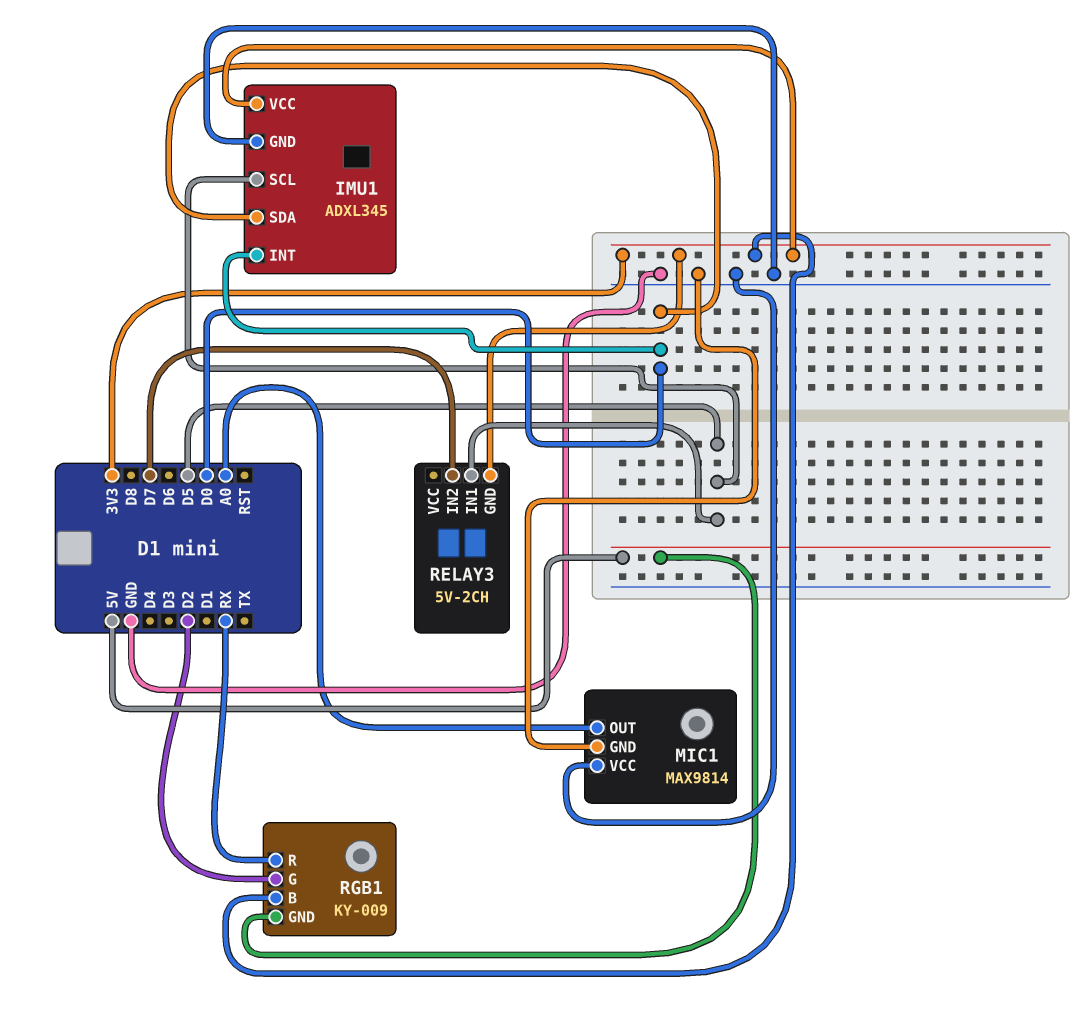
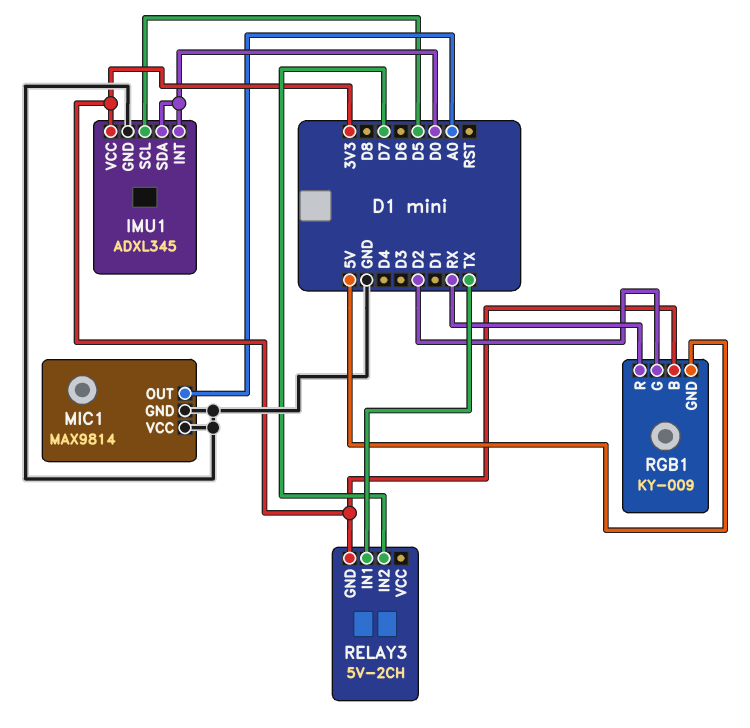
RELAY3 pin IN1: D5 -> TX

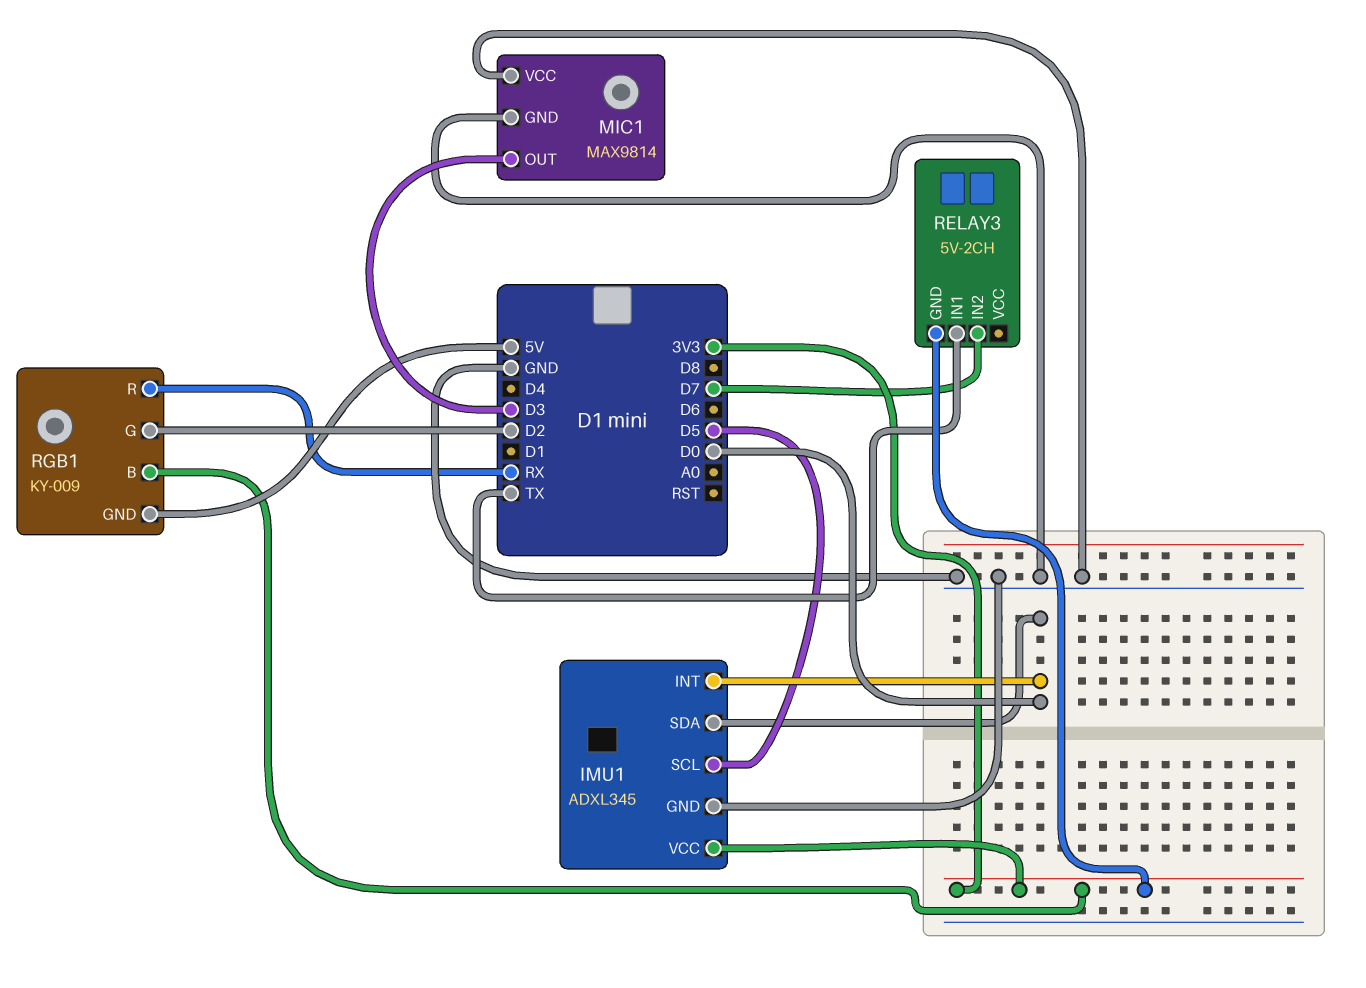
MIC1 pin OUT: A0 -> D3

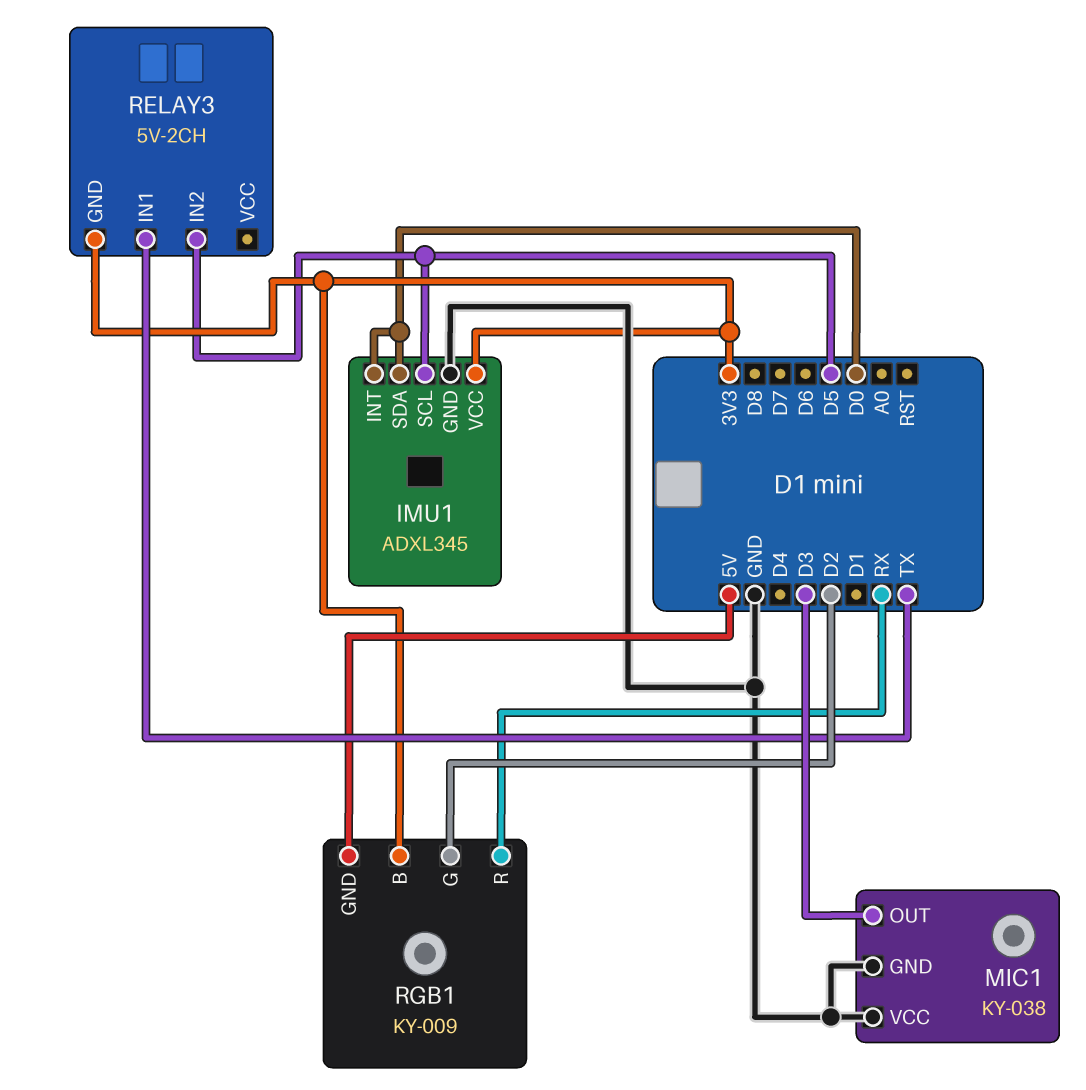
MIC1: MAX9814 -> KY-038
RELAY3 pin IN2: D7 -> D5

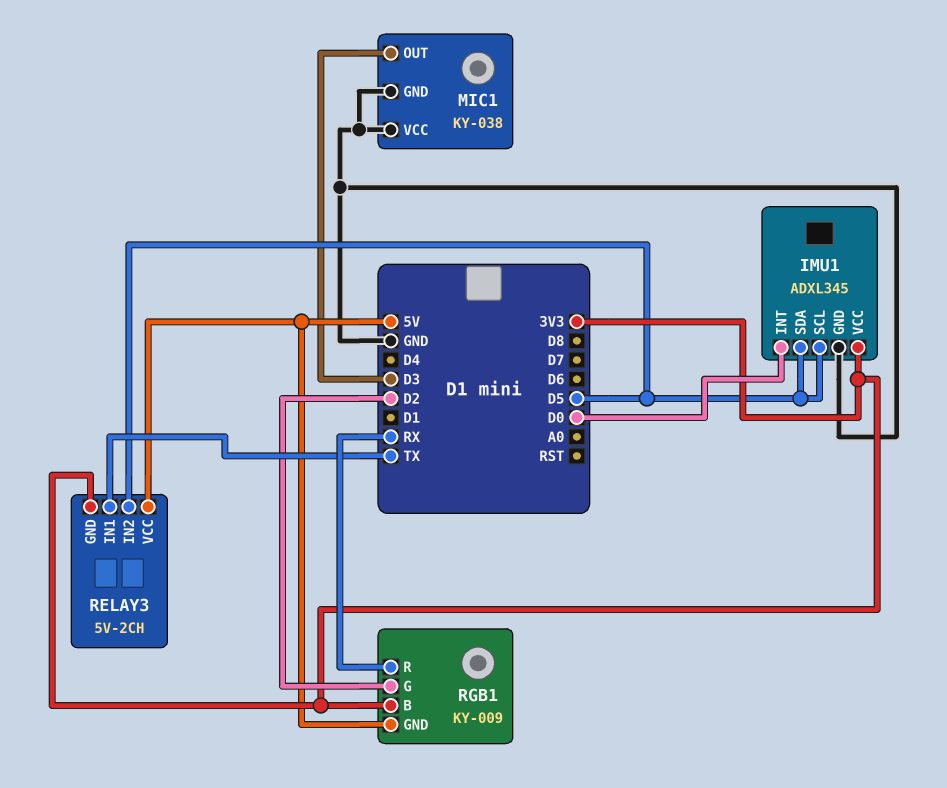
IMU1 pin SDA: D0 -> D5
RELAY3 pin VCC: none -> 5V

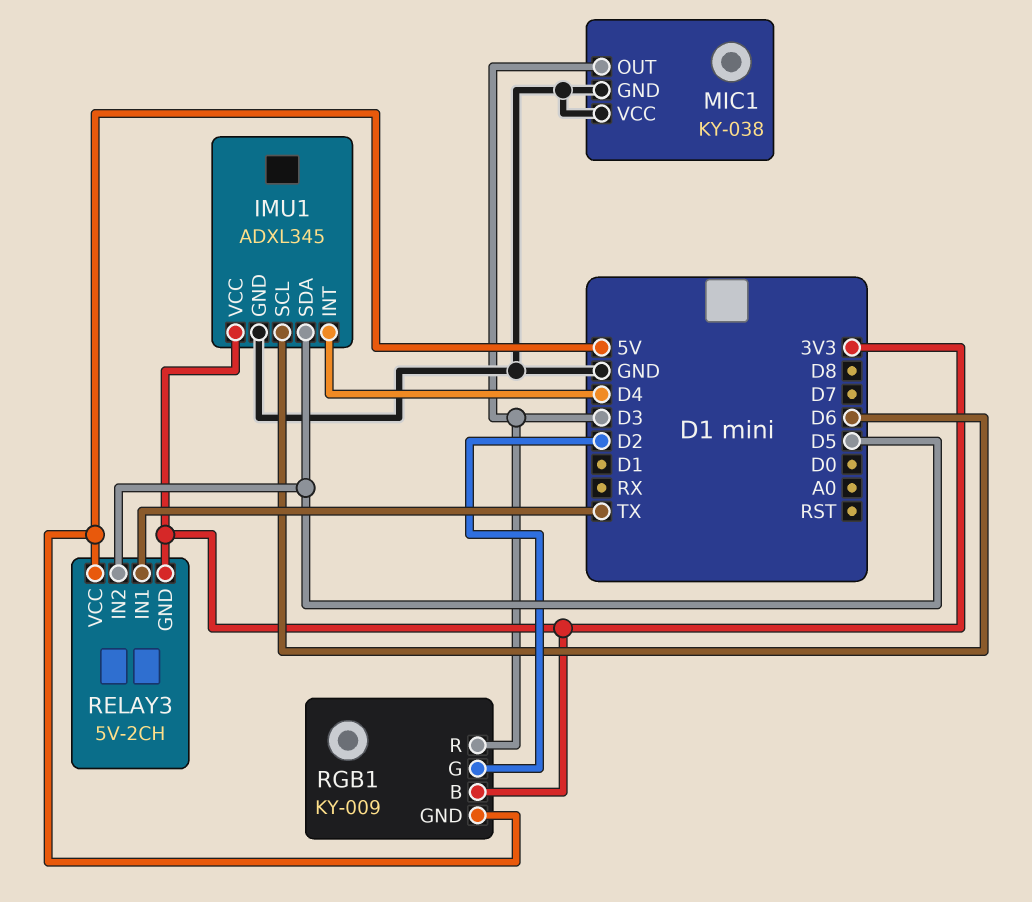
IMU1 pin INT: D0 -> D4
IMU1 pin SCL: D5 -> D6
RGB1 pin R: RX -> D3

